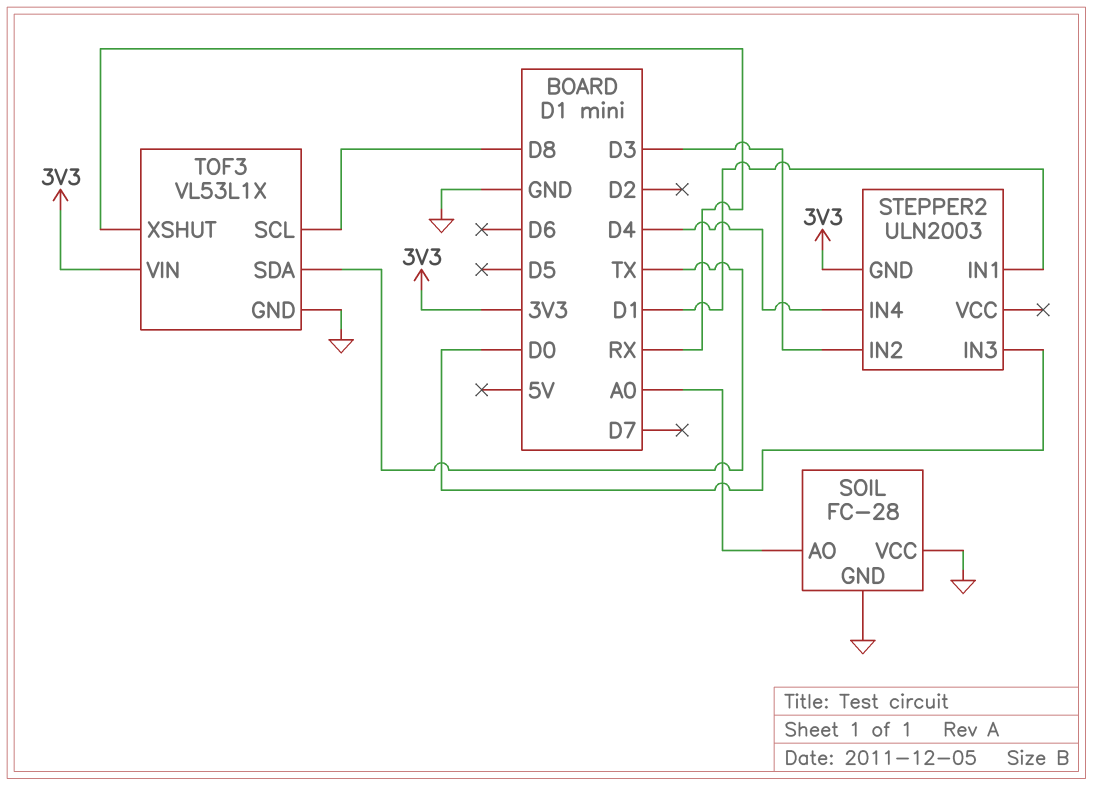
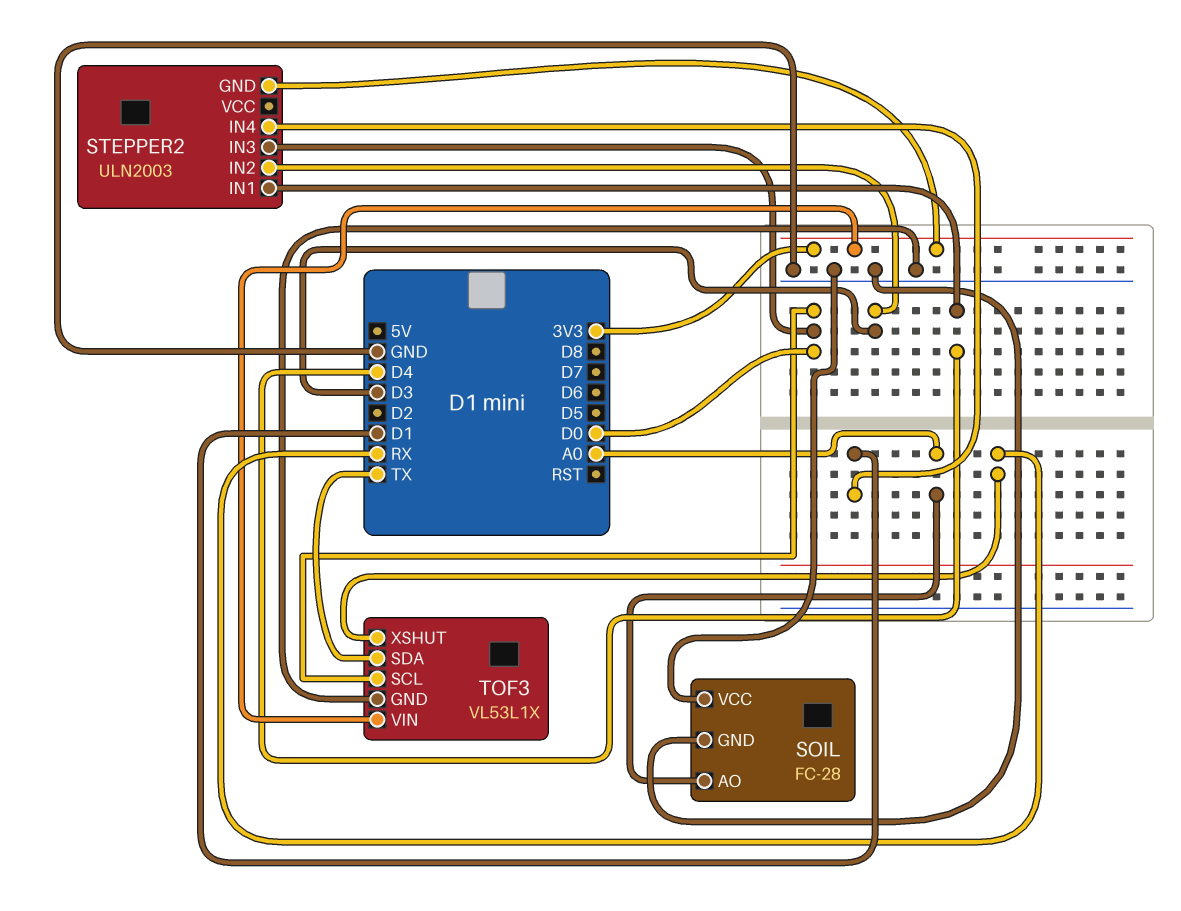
STEPPER2 pin IN1: D1 -> D4
STEPPER2 pin IN4: D4 -> D1
TOF3 pin SCL: D8 -> D0

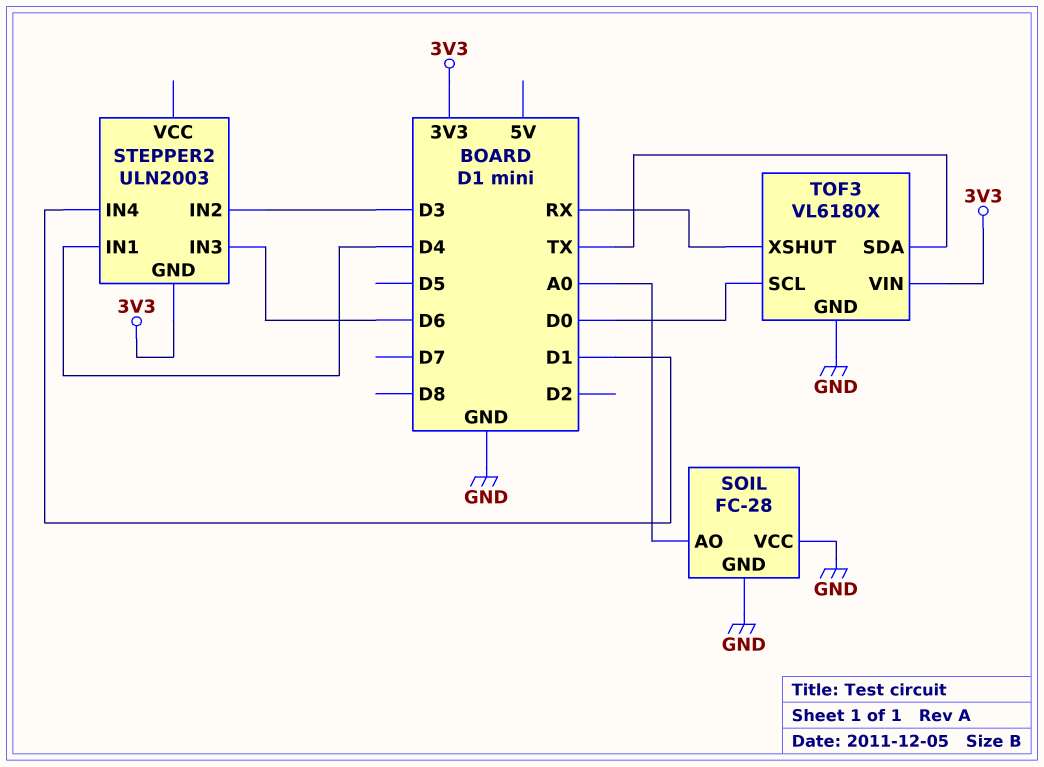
STEPPER2 pin IN3: D0 -> D6
TOF3: VL53L1X -> VL6180X

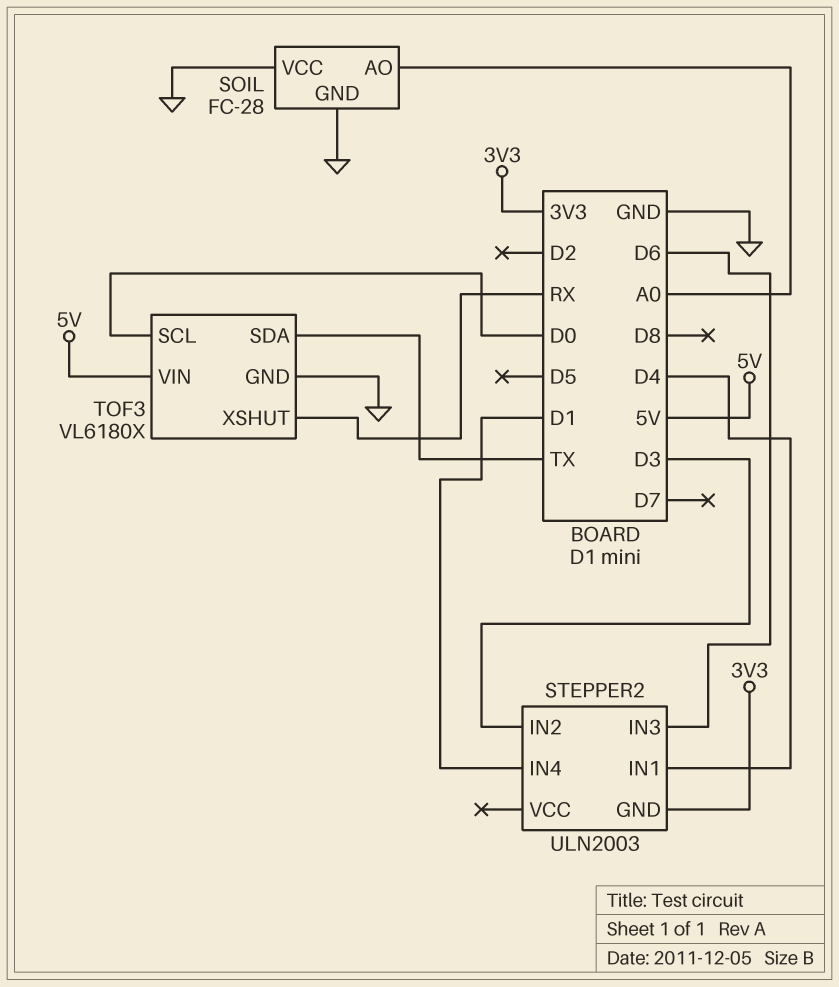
TOF3 pin VIN: 3V3 -> 5V

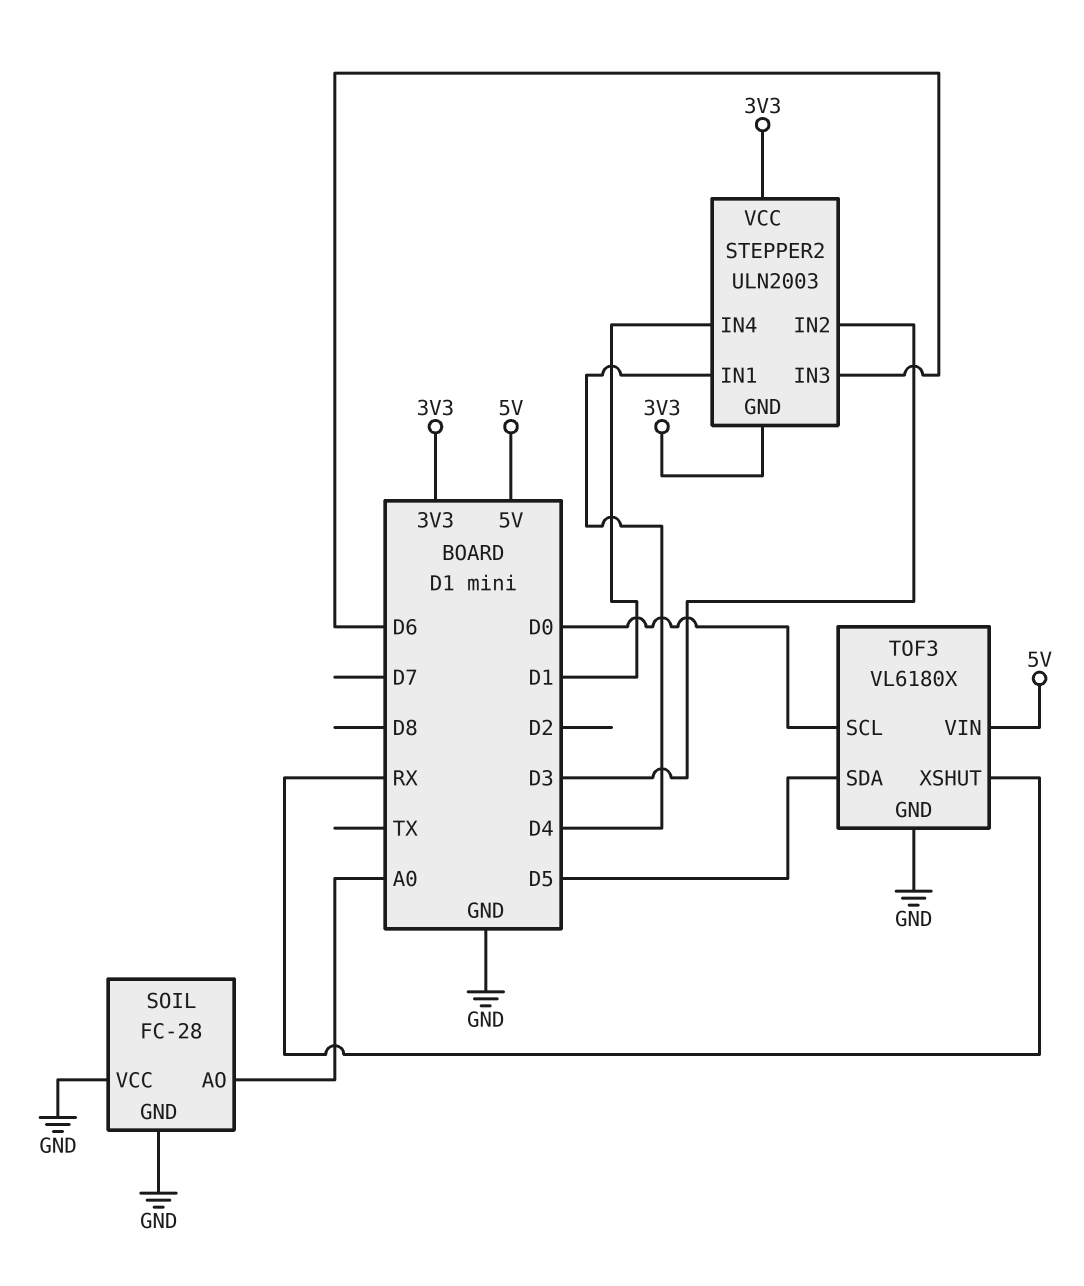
STEPPER2 pin VCC: none -> 3V3
TOF3 pin SDA: TX -> D5

